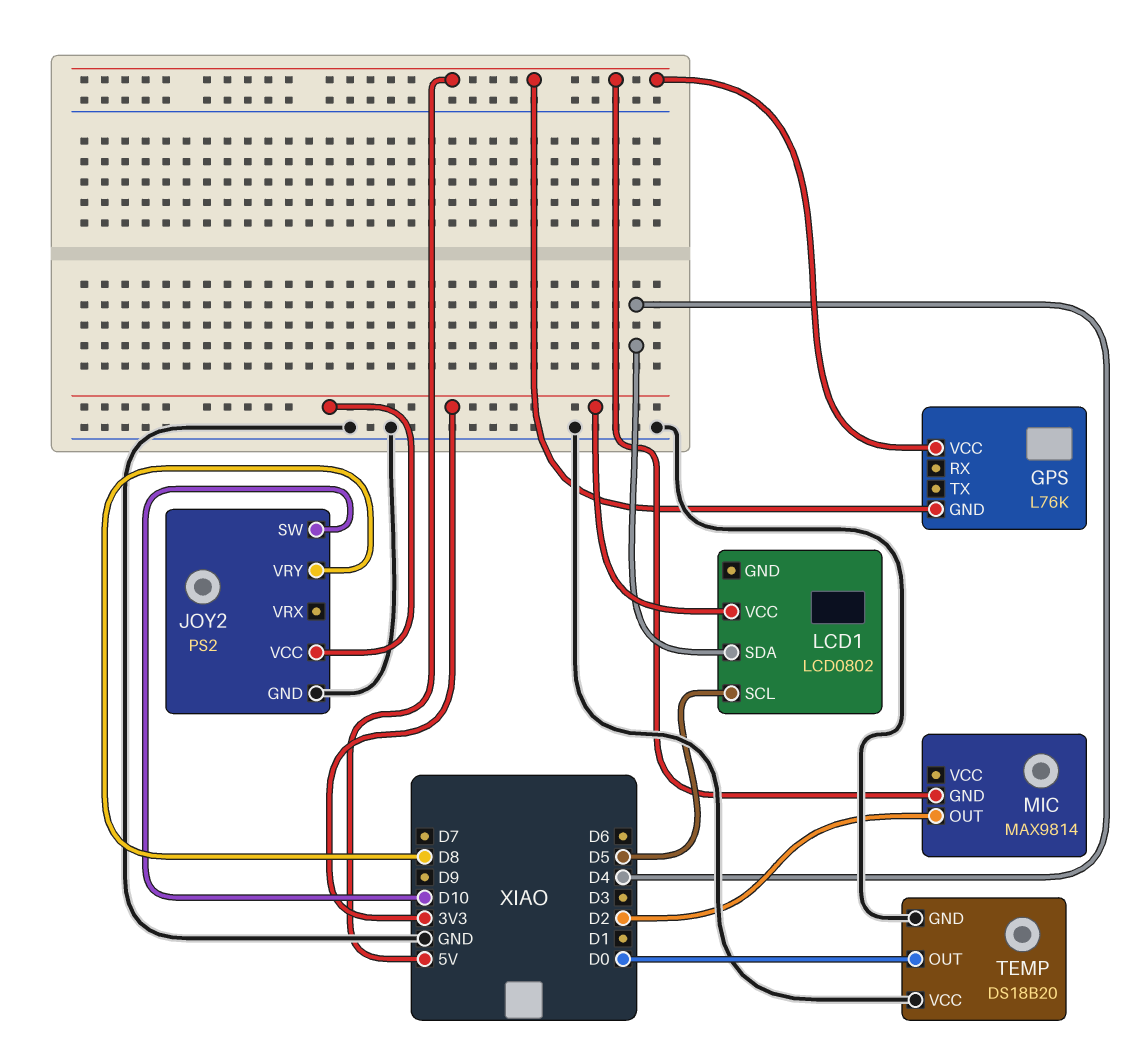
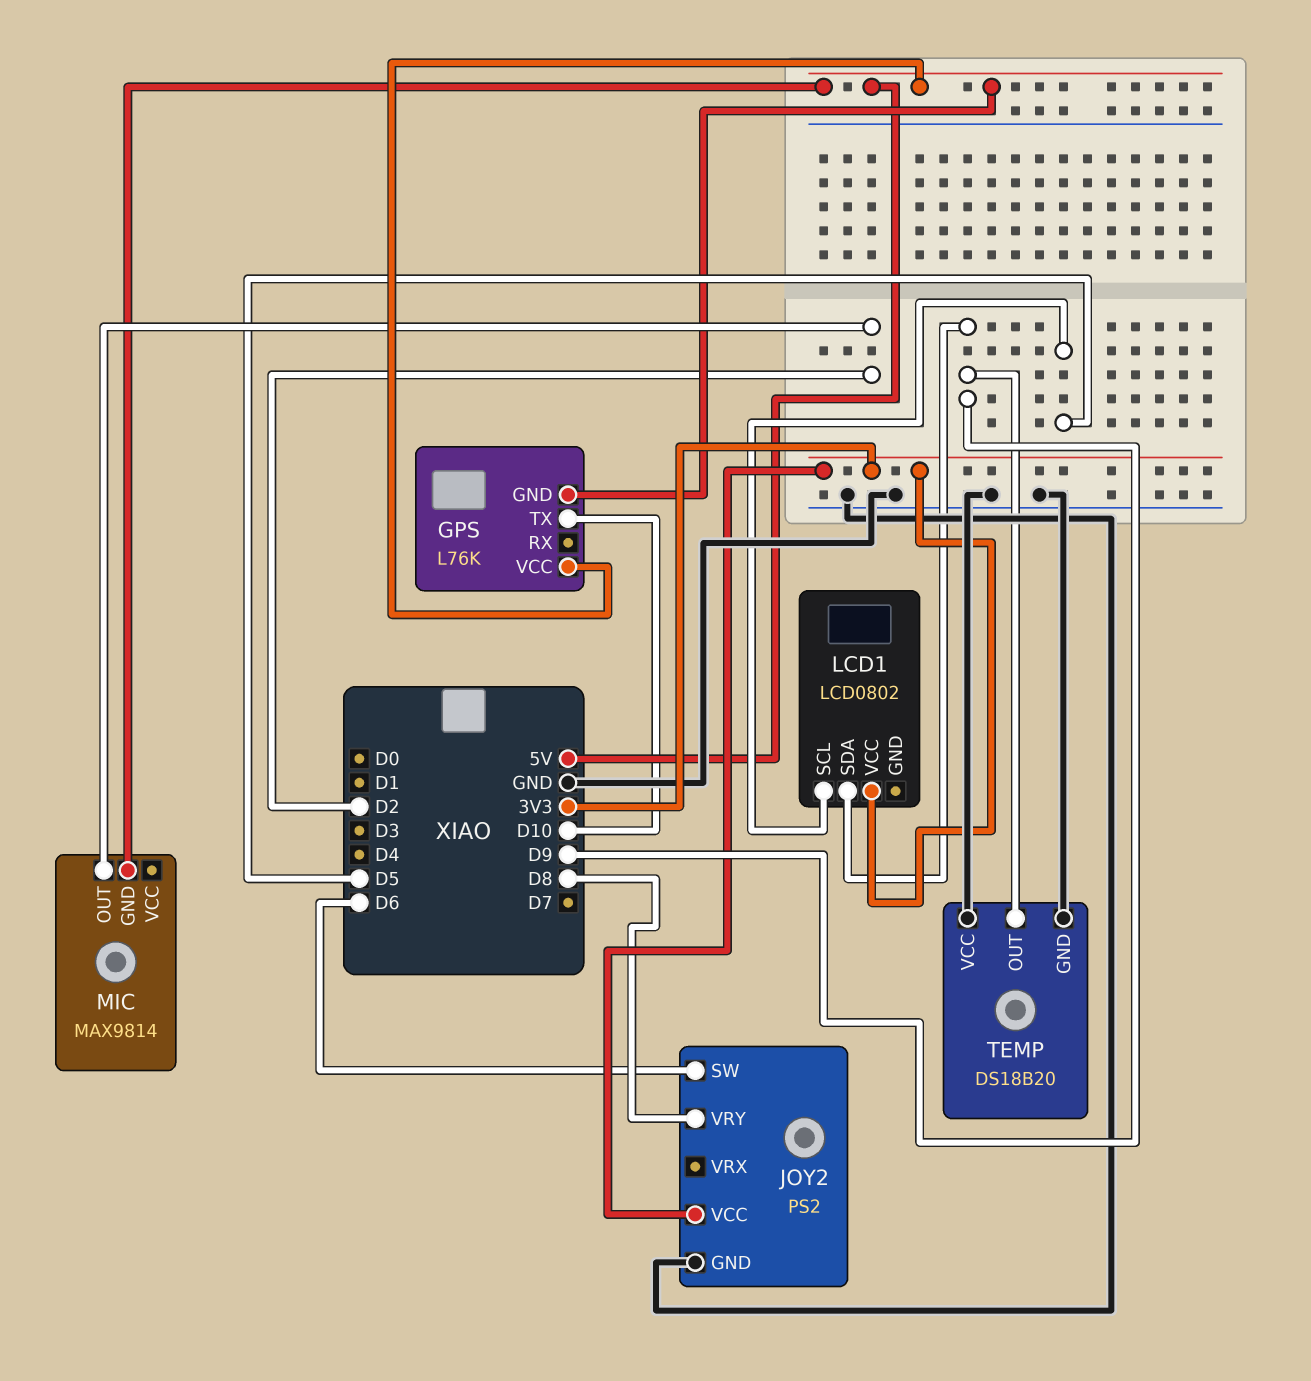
GPS pin TX: none -> D10
JOY2 pin SW: D10 -> D6
LCD1 pin SDA: D4 -> D9
TEMP pin OUT: D0 -> D9

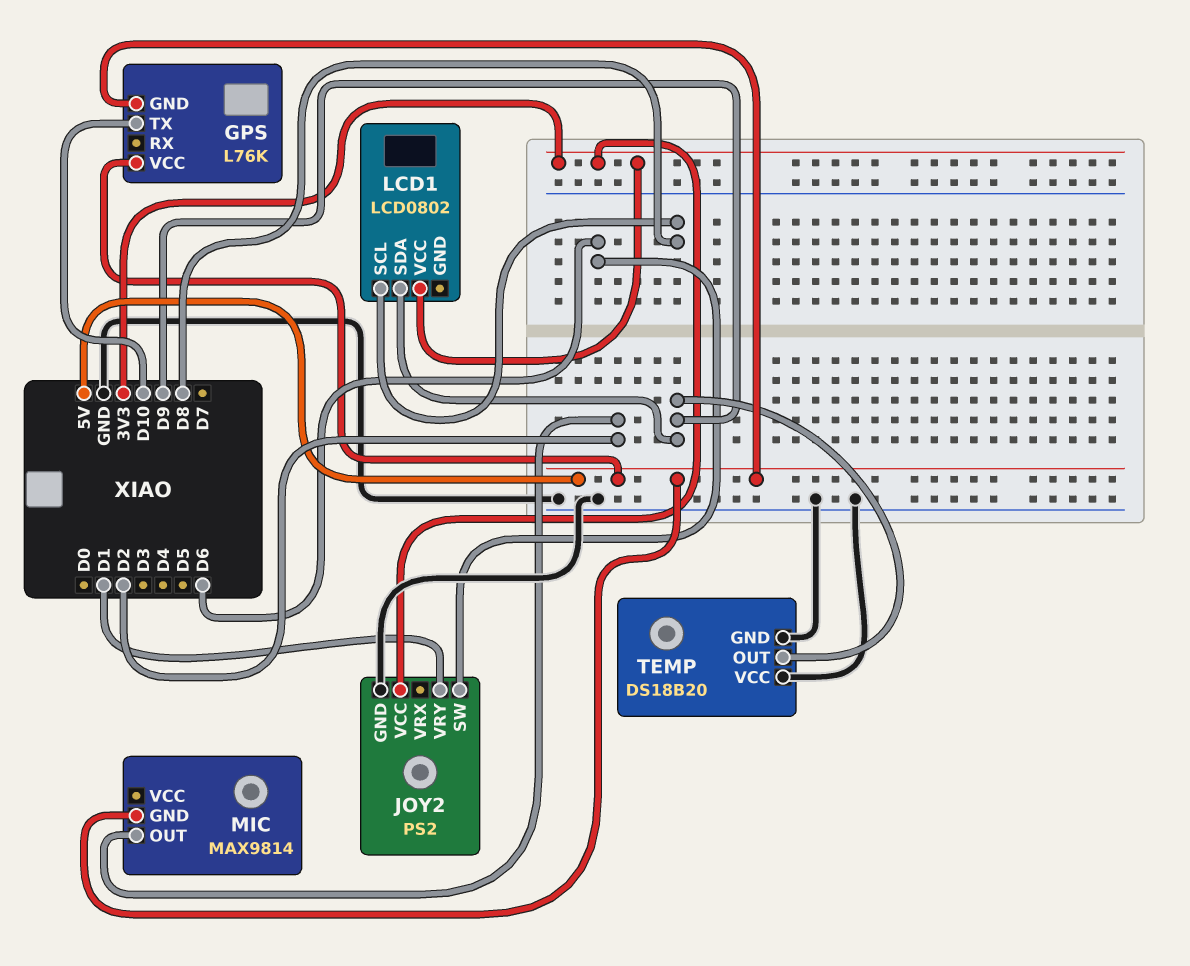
JOY2 pin VRY: D8 -> D1
LCD1 pin SCL: D5 -> D8

